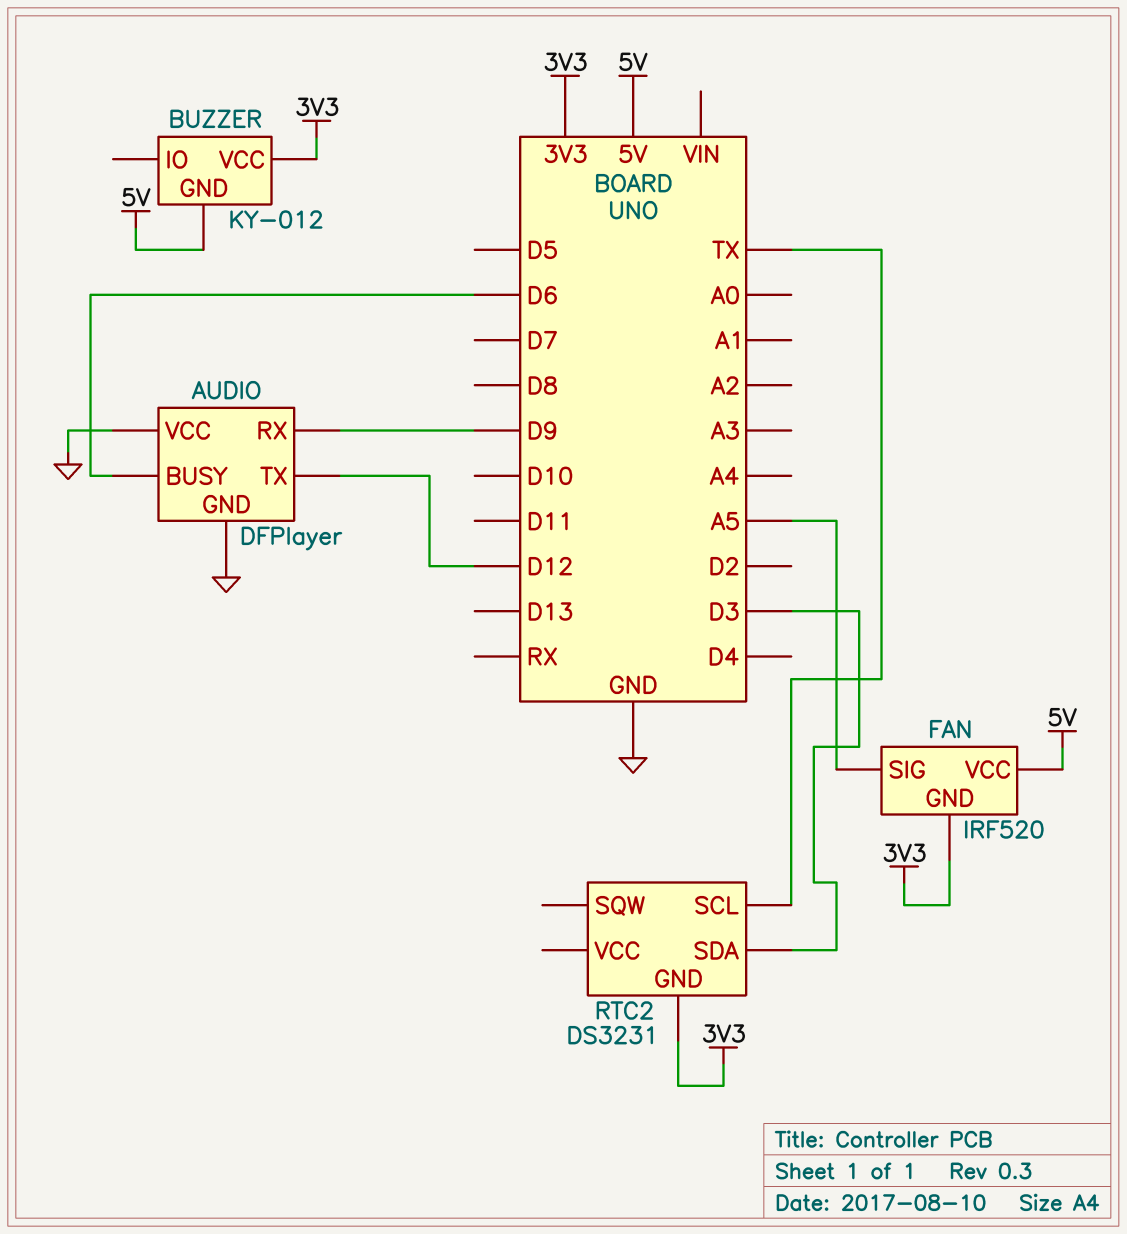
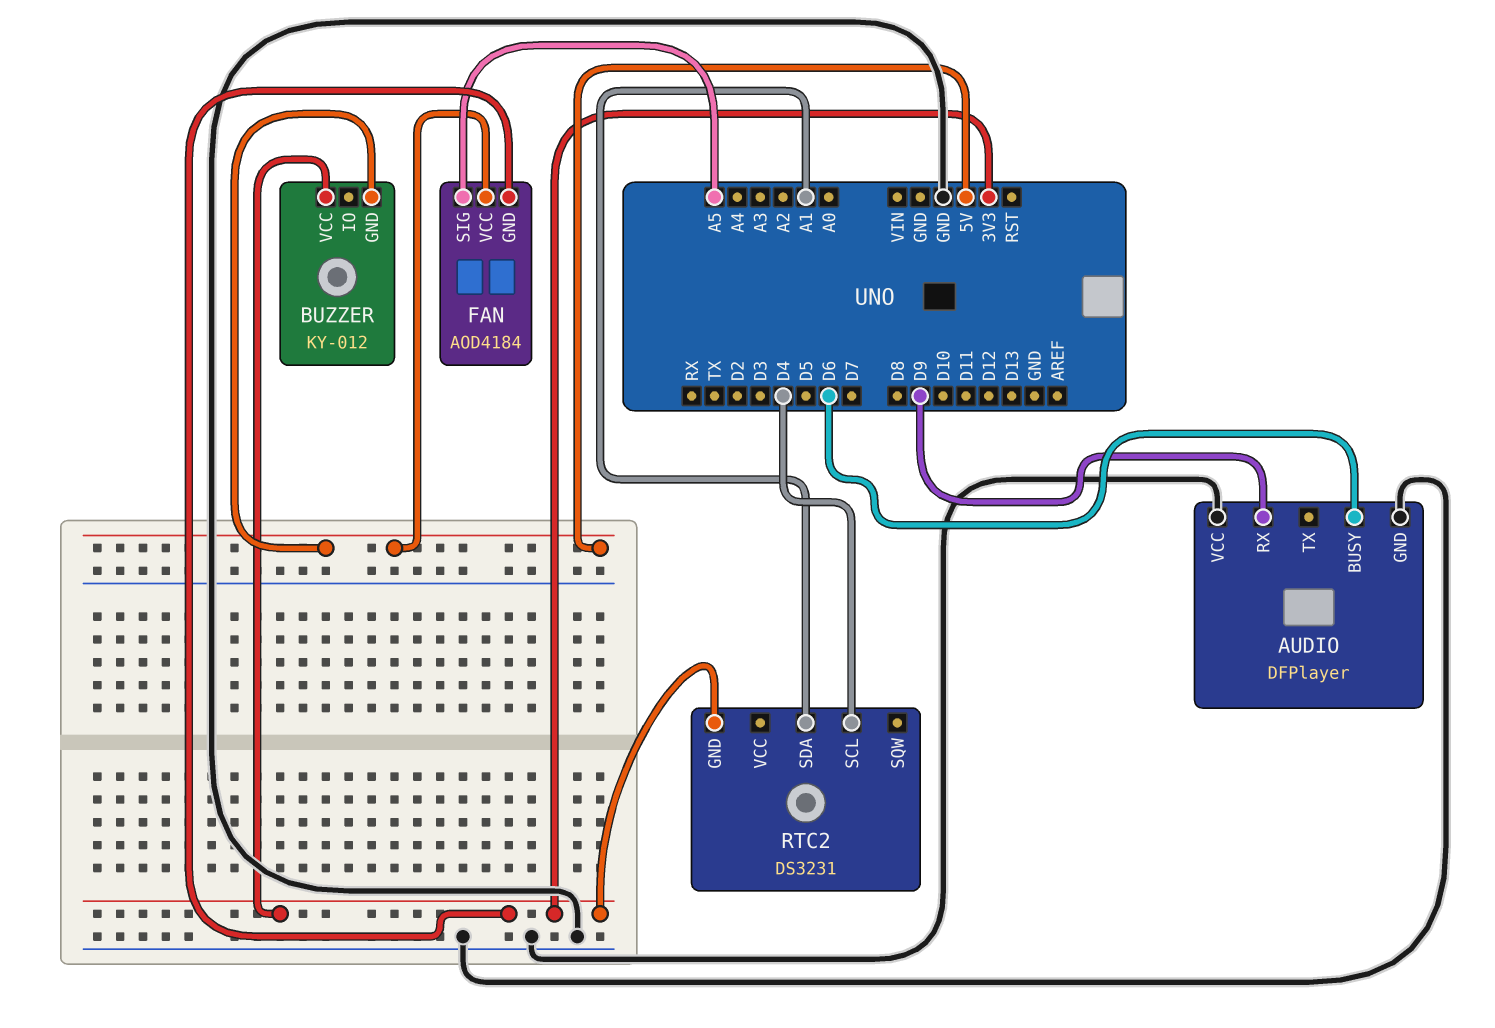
AUDIO pin TX: D12 -> none
FAN: IRF520 -> AOD4184
RTC2 pin SCL: TX -> D4
RTC2 pin SDA: D3 -> A1

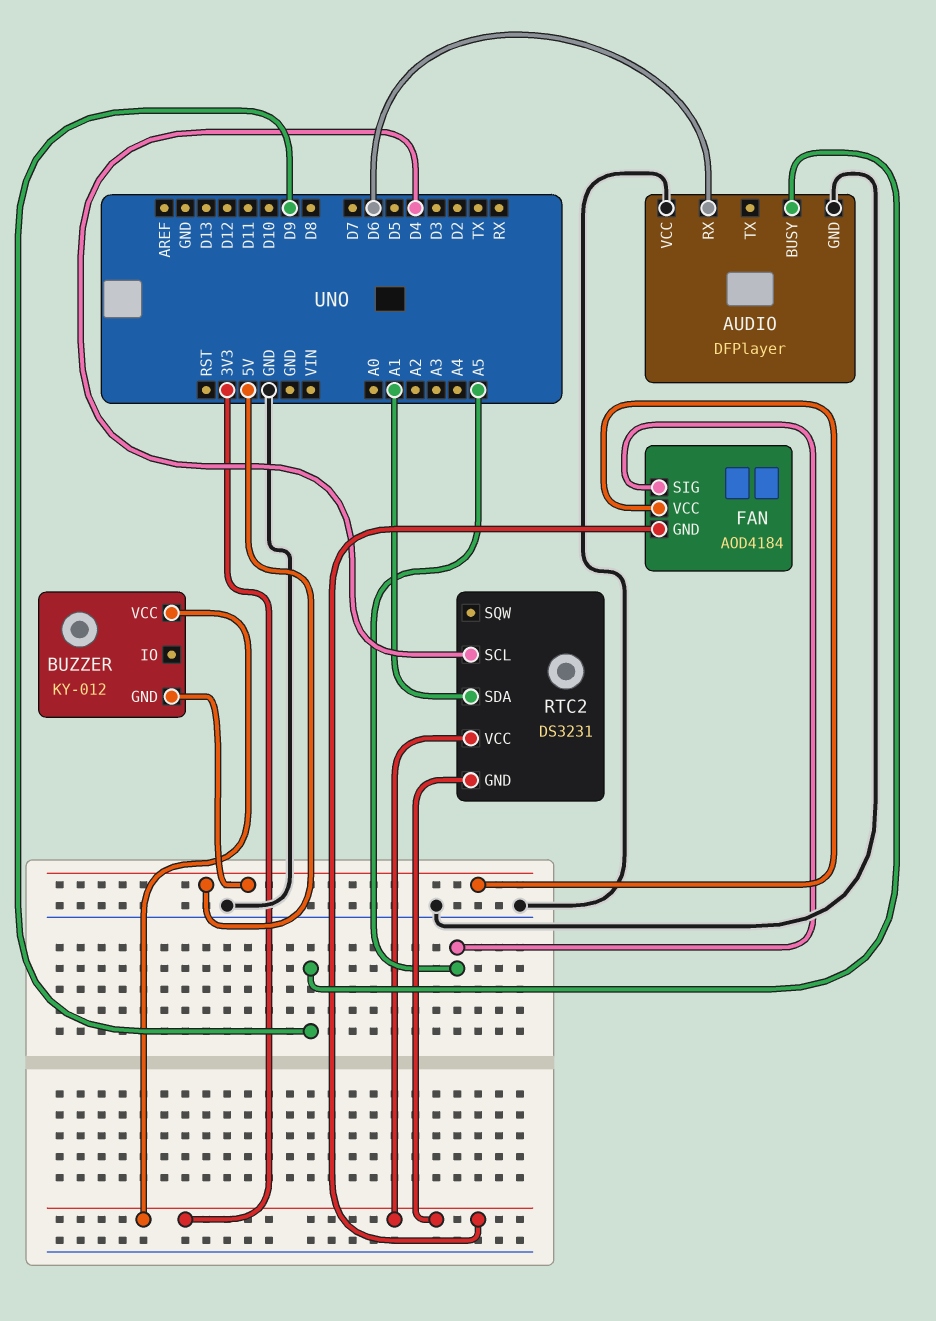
AUDIO pin BUSY: D6 -> D9
AUDIO pin RX: D9 -> D6
RTC2 pin VCC: none -> 3V3

